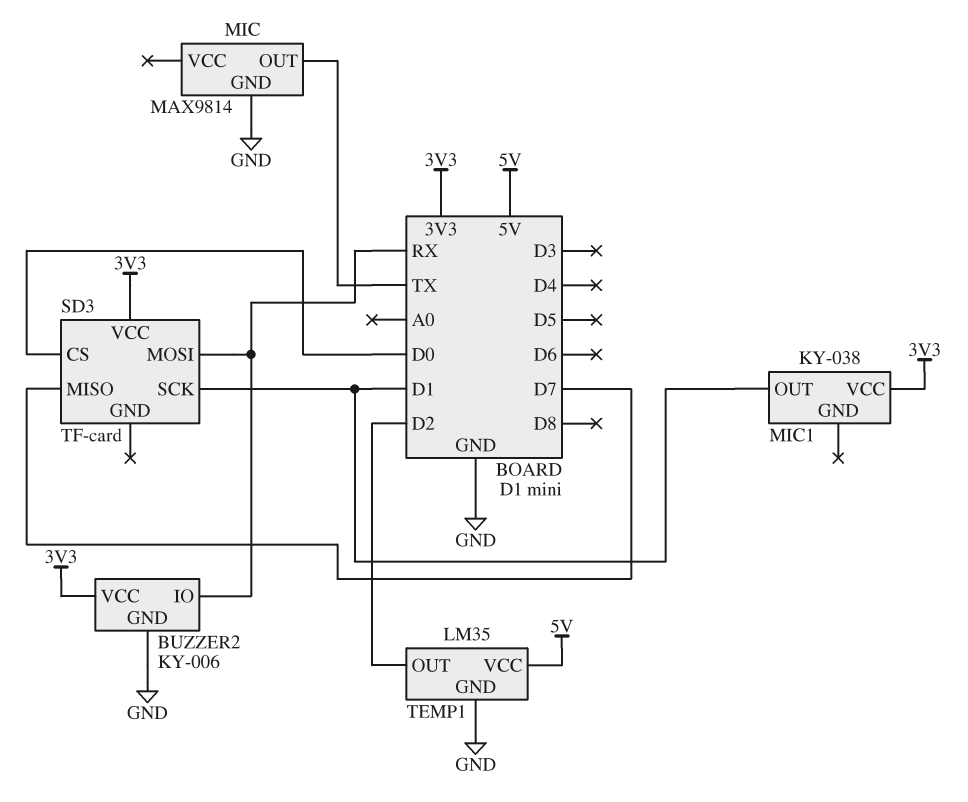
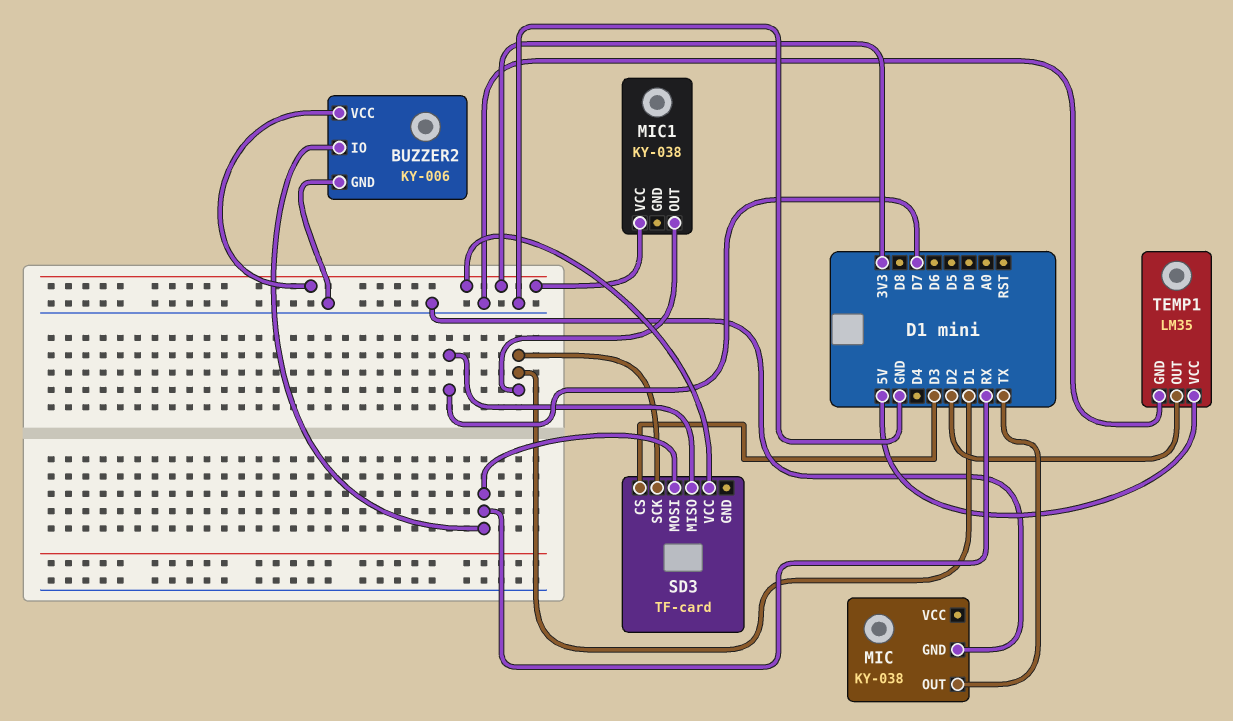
MIC: MAX9814 -> KY-038
SD3 pin CS: D0 -> D3

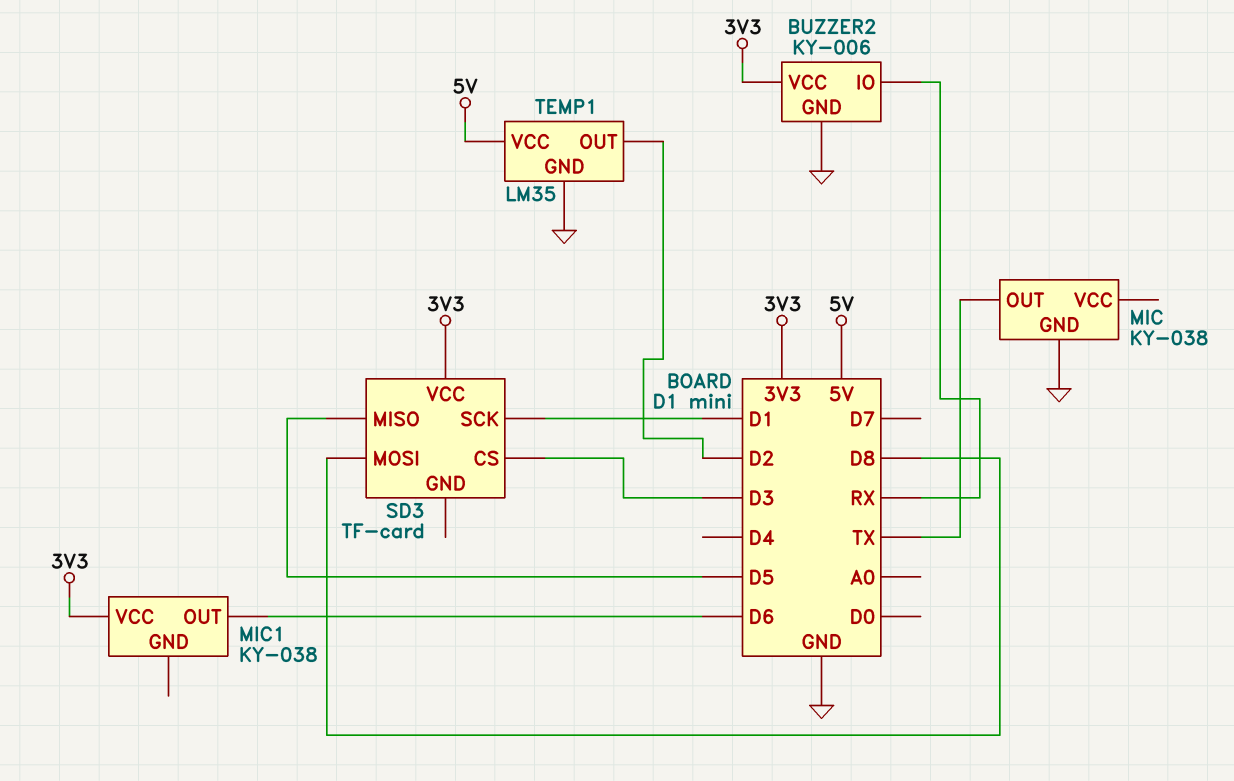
MIC1 pin OUT: D1 -> D6
SD3 pin MISO: D7 -> D5
SD3 pin MOSI: RX -> D8

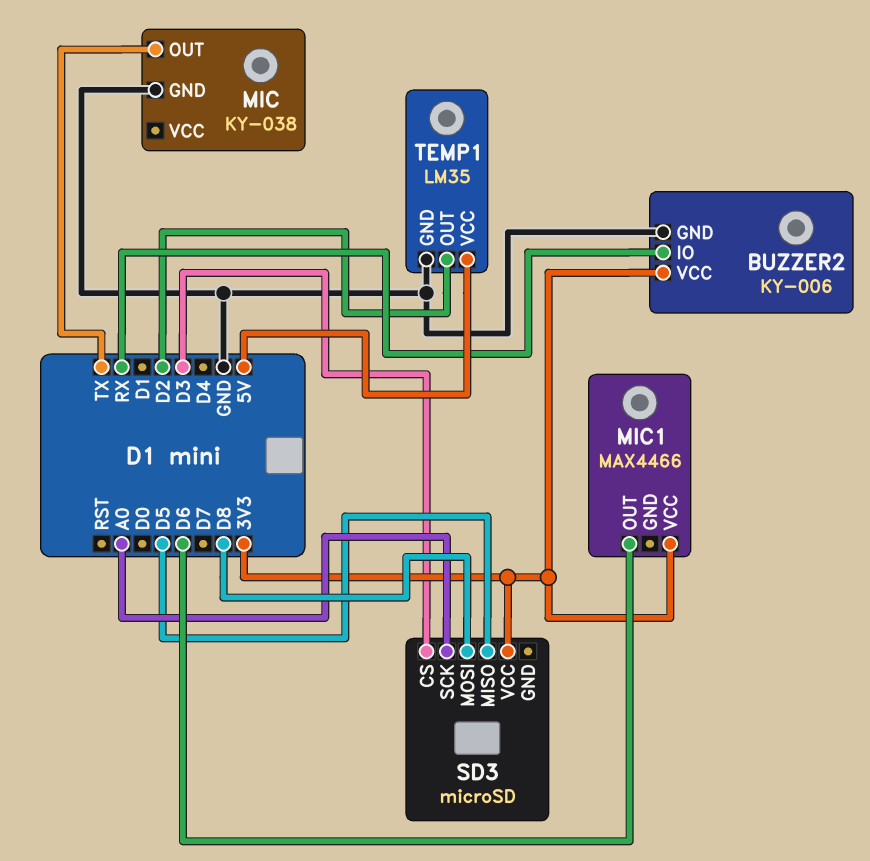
MIC1: KY-038 -> MAX4466
SD3: TF-card -> microSD
SD3 pin SCK: D1 -> A0

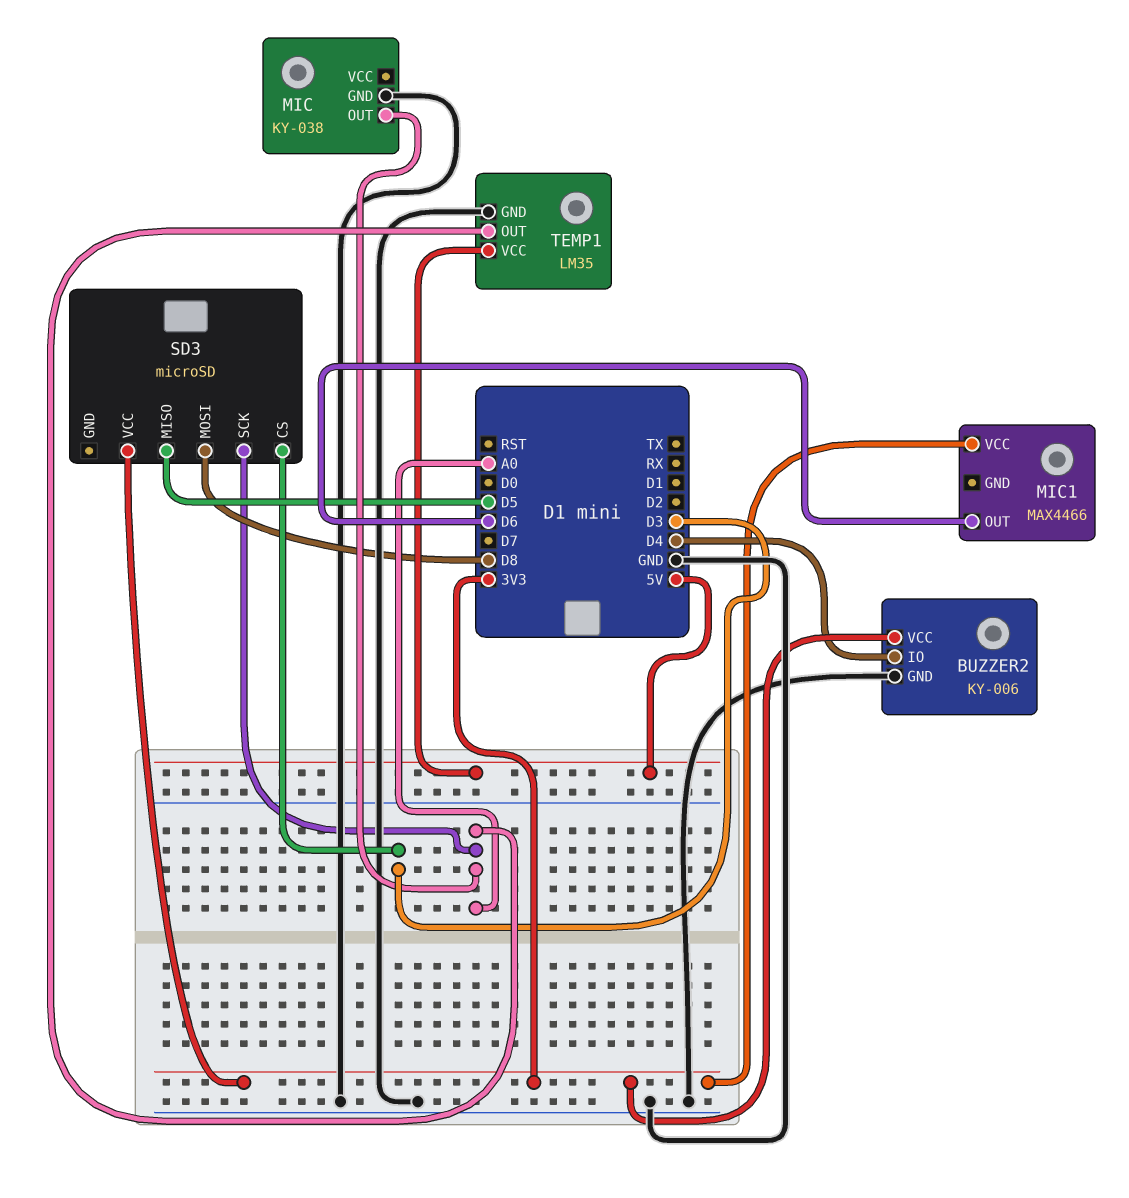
BUZZER2 pin IO: RX -> D4
MIC pin OUT: TX -> A0
TEMP1 pin OUT: D2 -> A0

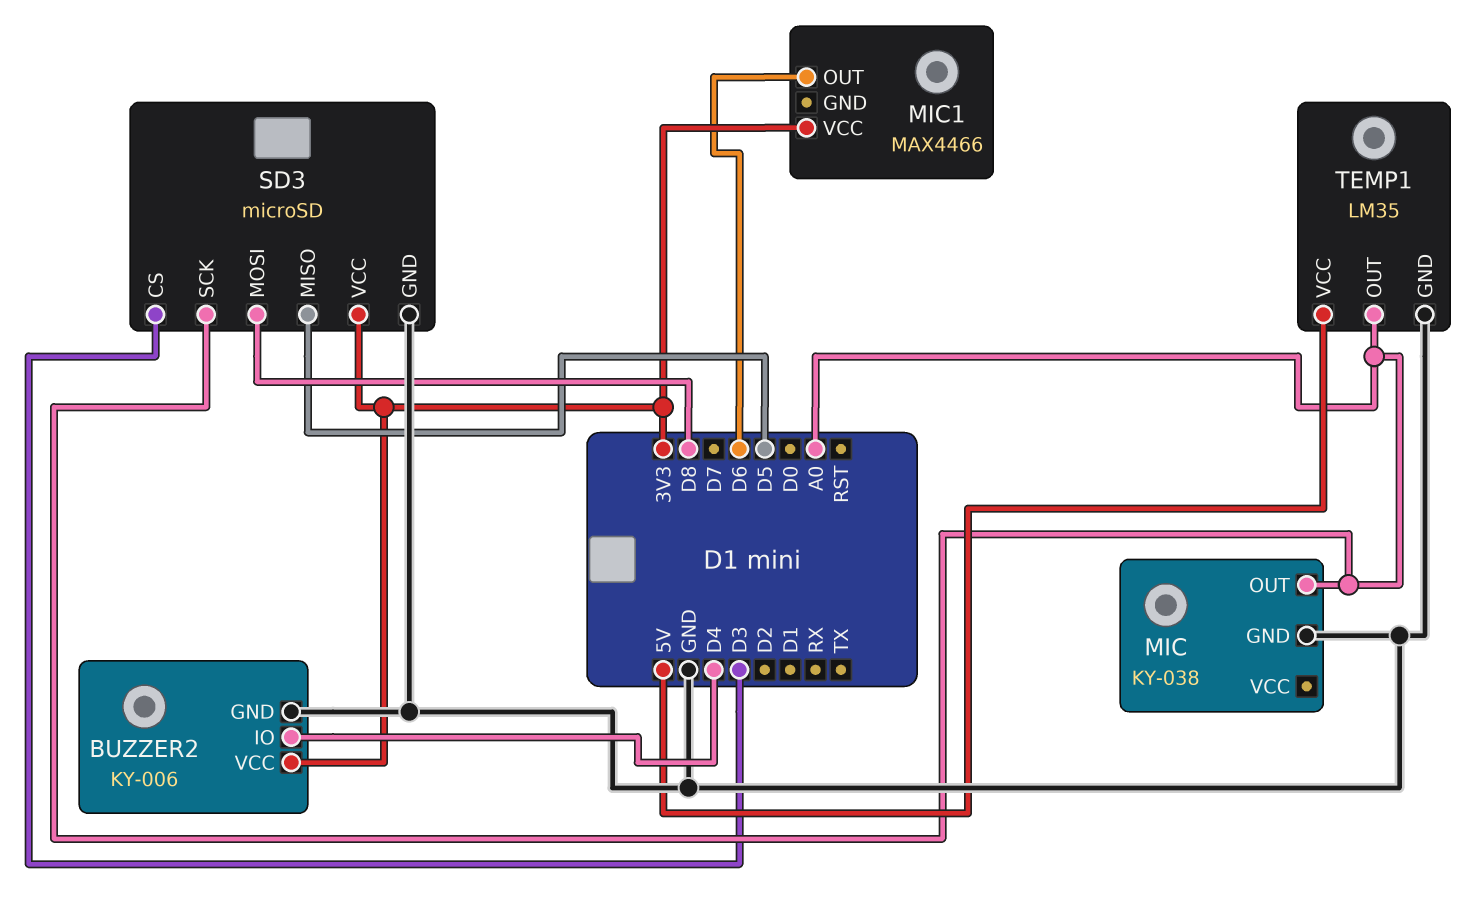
SD3 pin GND: none -> GND

